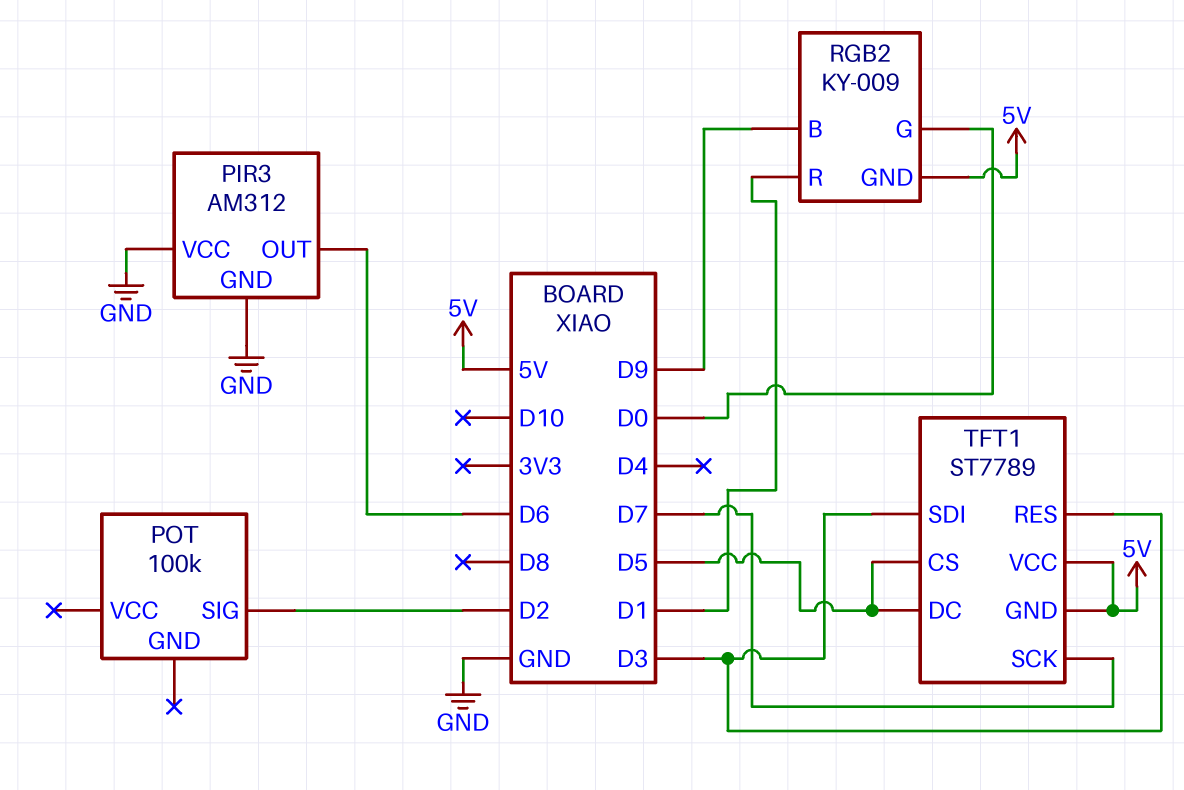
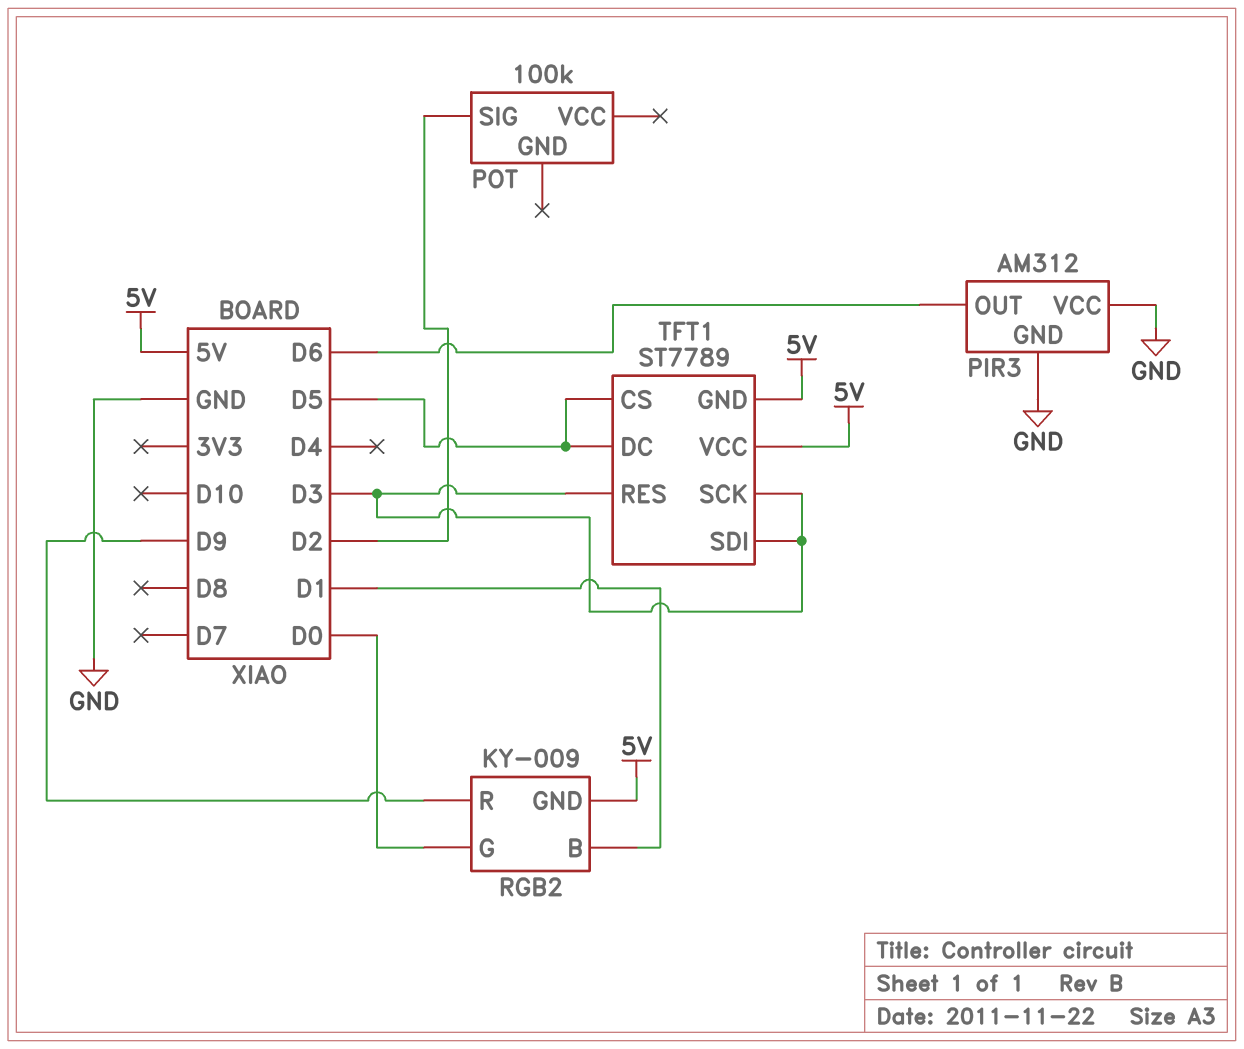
RGB2 pin B: D9 -> D1
RGB2 pin R: D1 -> D9
TFT1 pin SCK: D7 -> D3

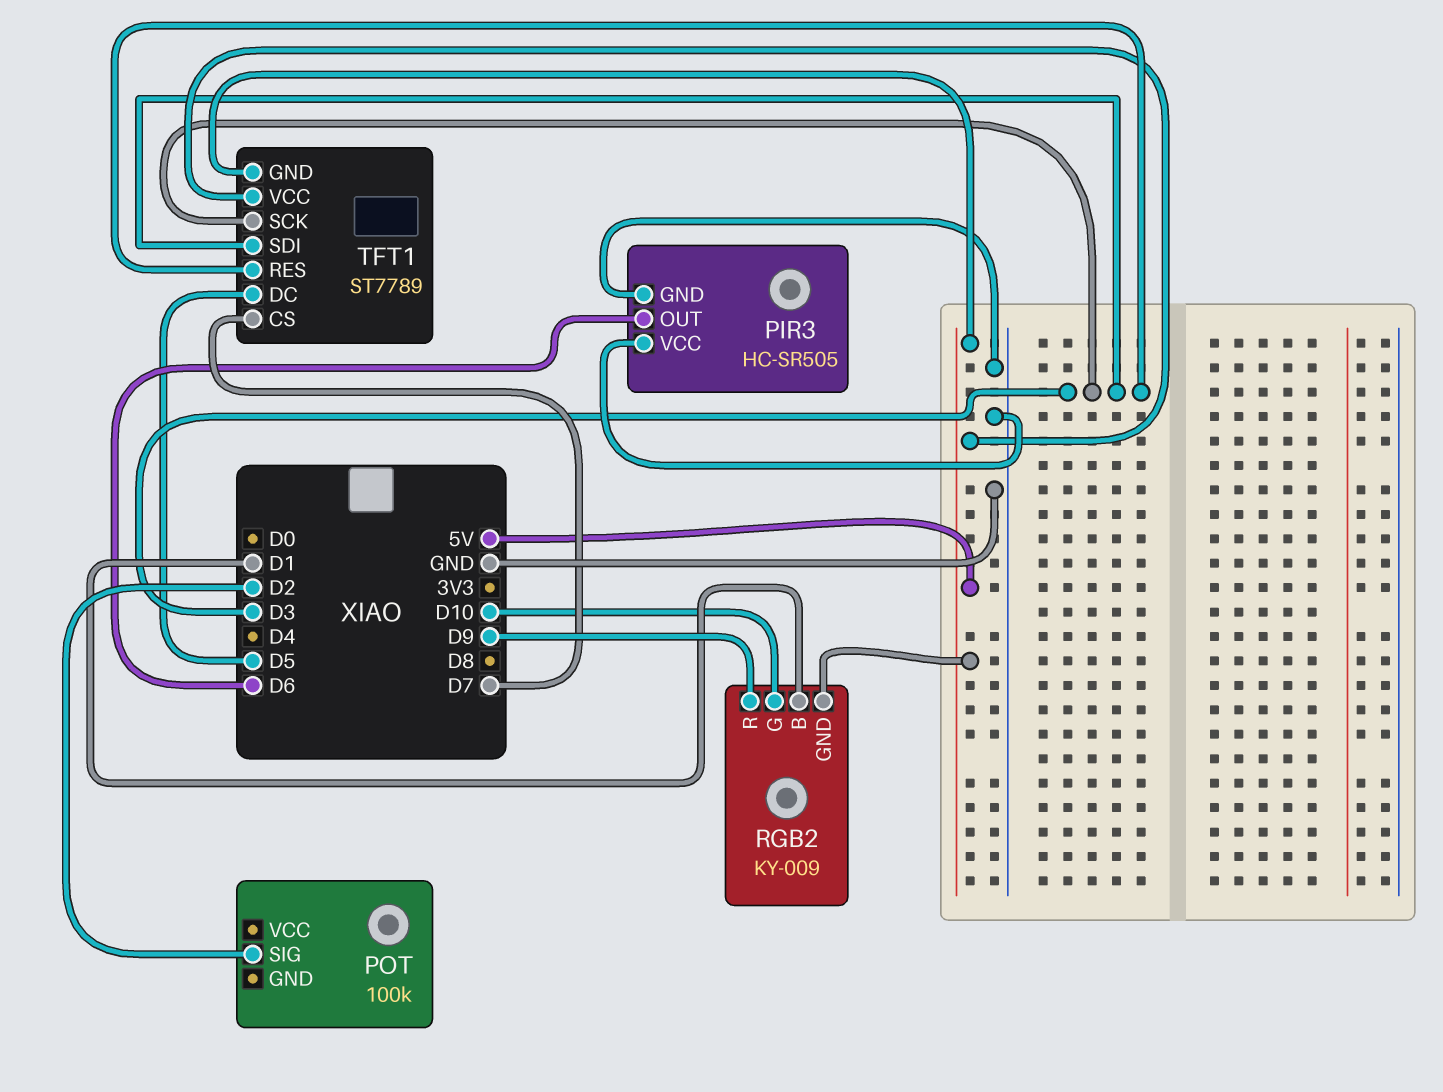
PIR3: AM312 -> HC-SR505
RGB2 pin G: D0 -> D10
TFT1 pin CS: D5 -> D7

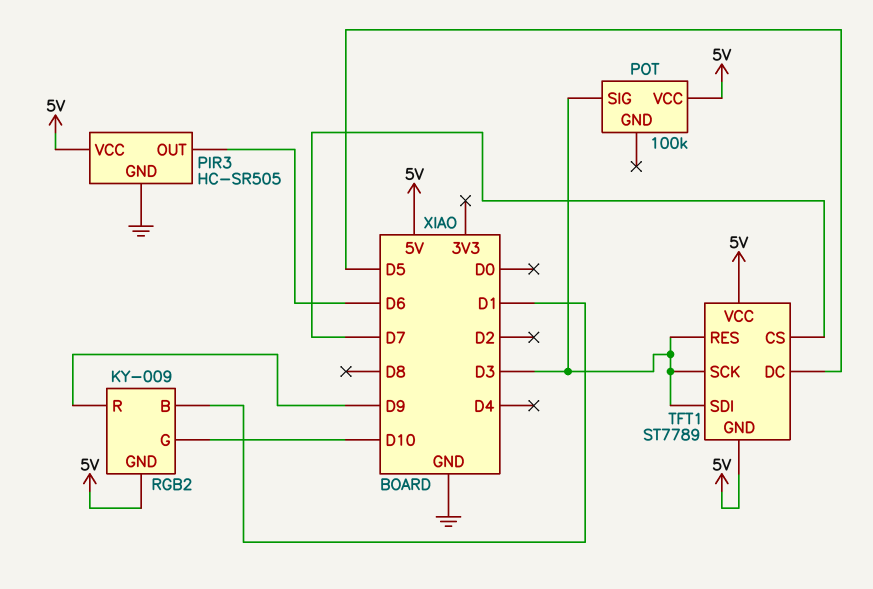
PIR3 pin VCC: GND -> 5V
POT pin SIG: D2 -> D3
POT pin VCC: none -> 5V

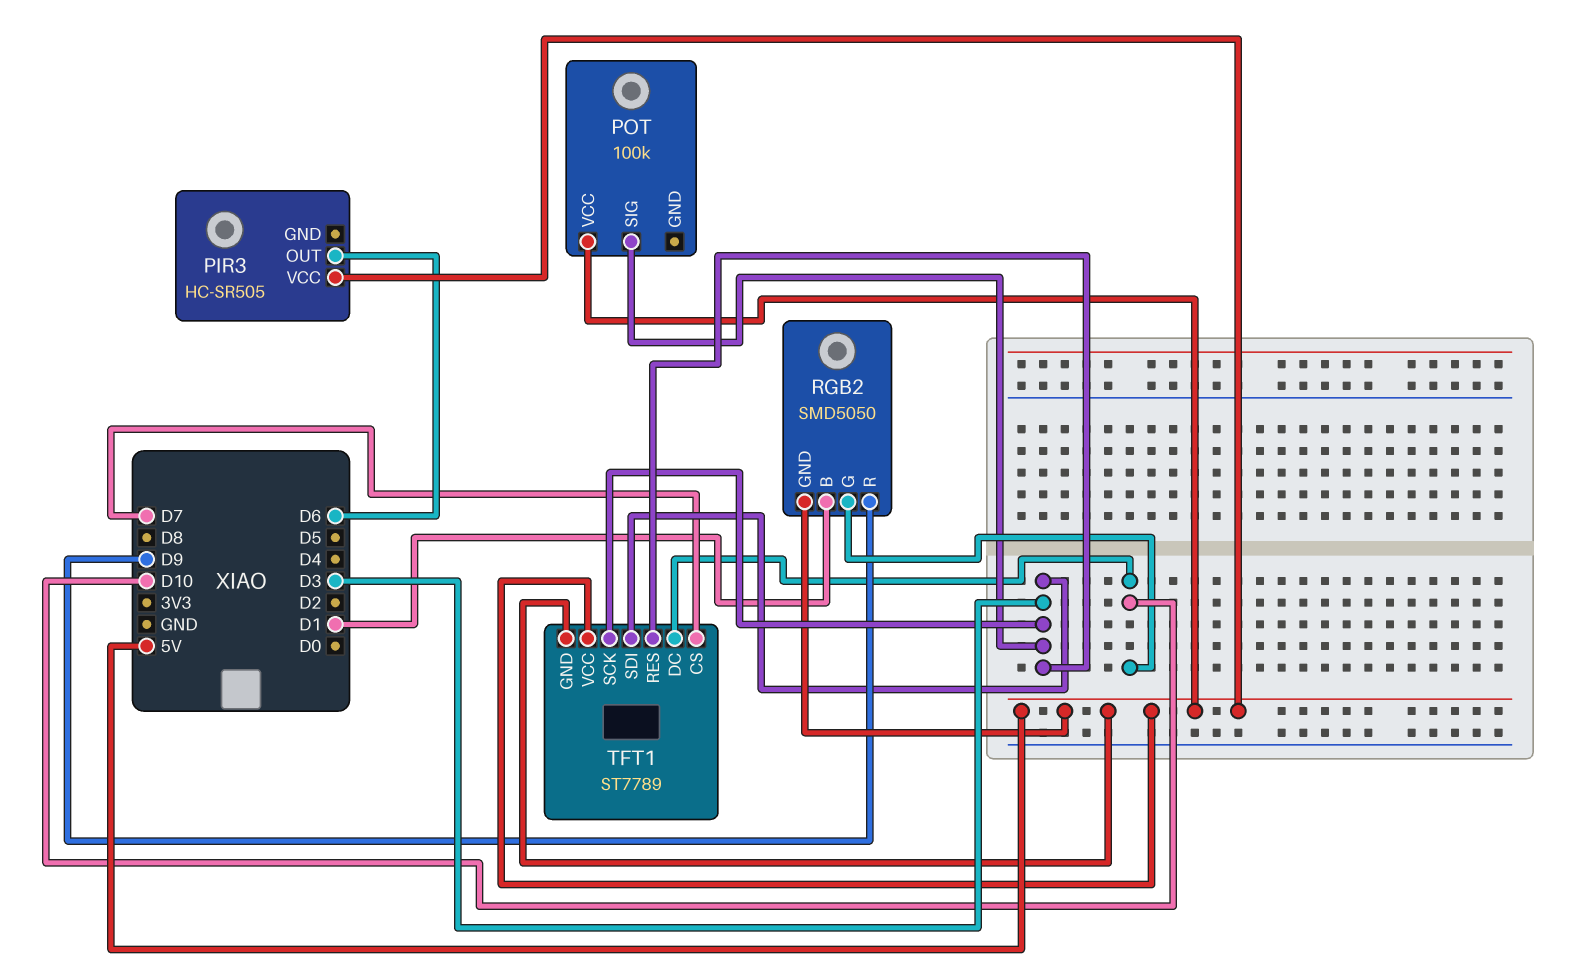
PIR3 pin GND: GND -> none
RGB2: KY-009 -> SMD5050
TFT1 pin DC: D5 -> D10

